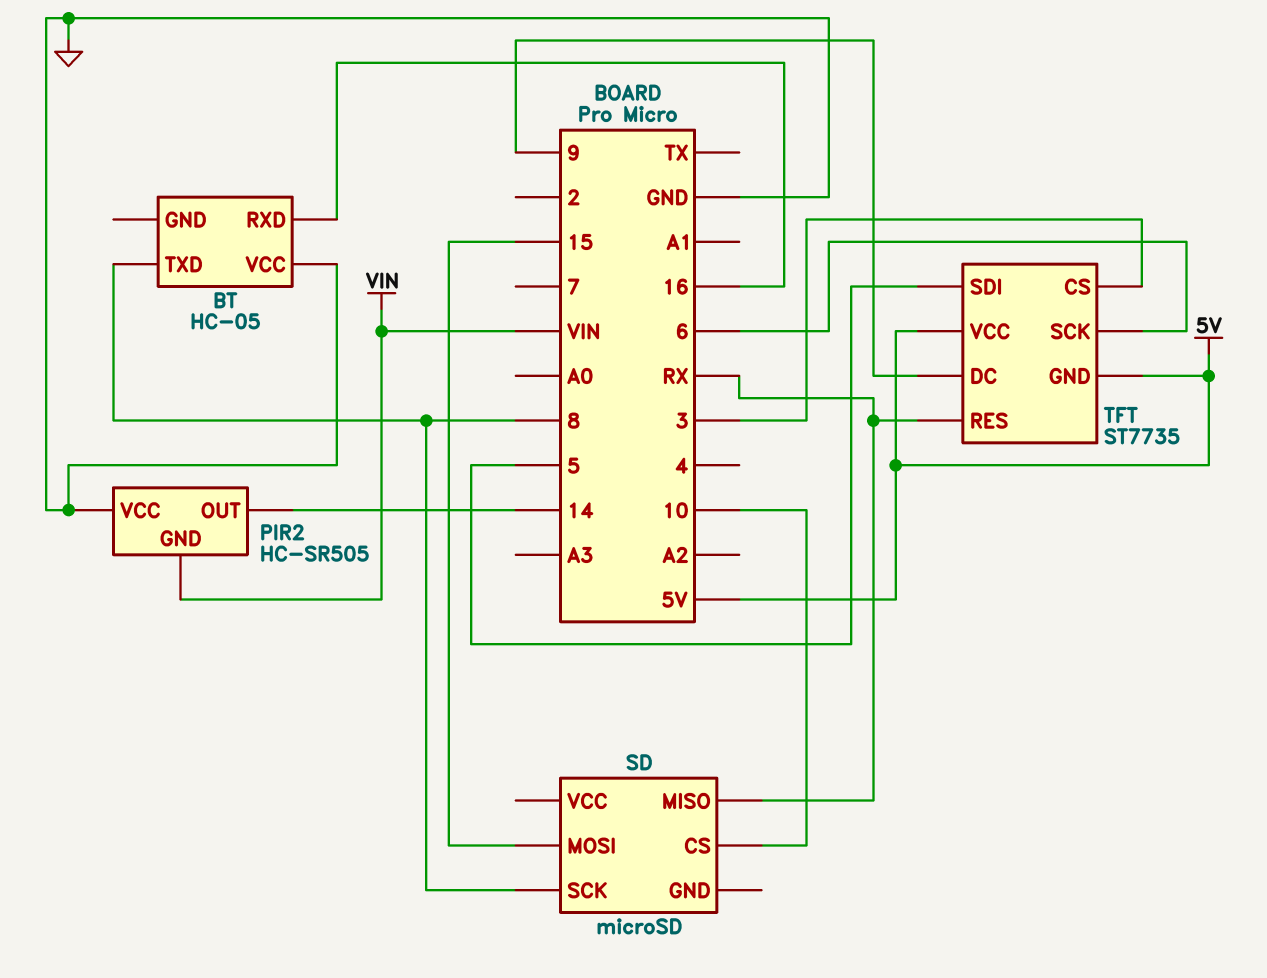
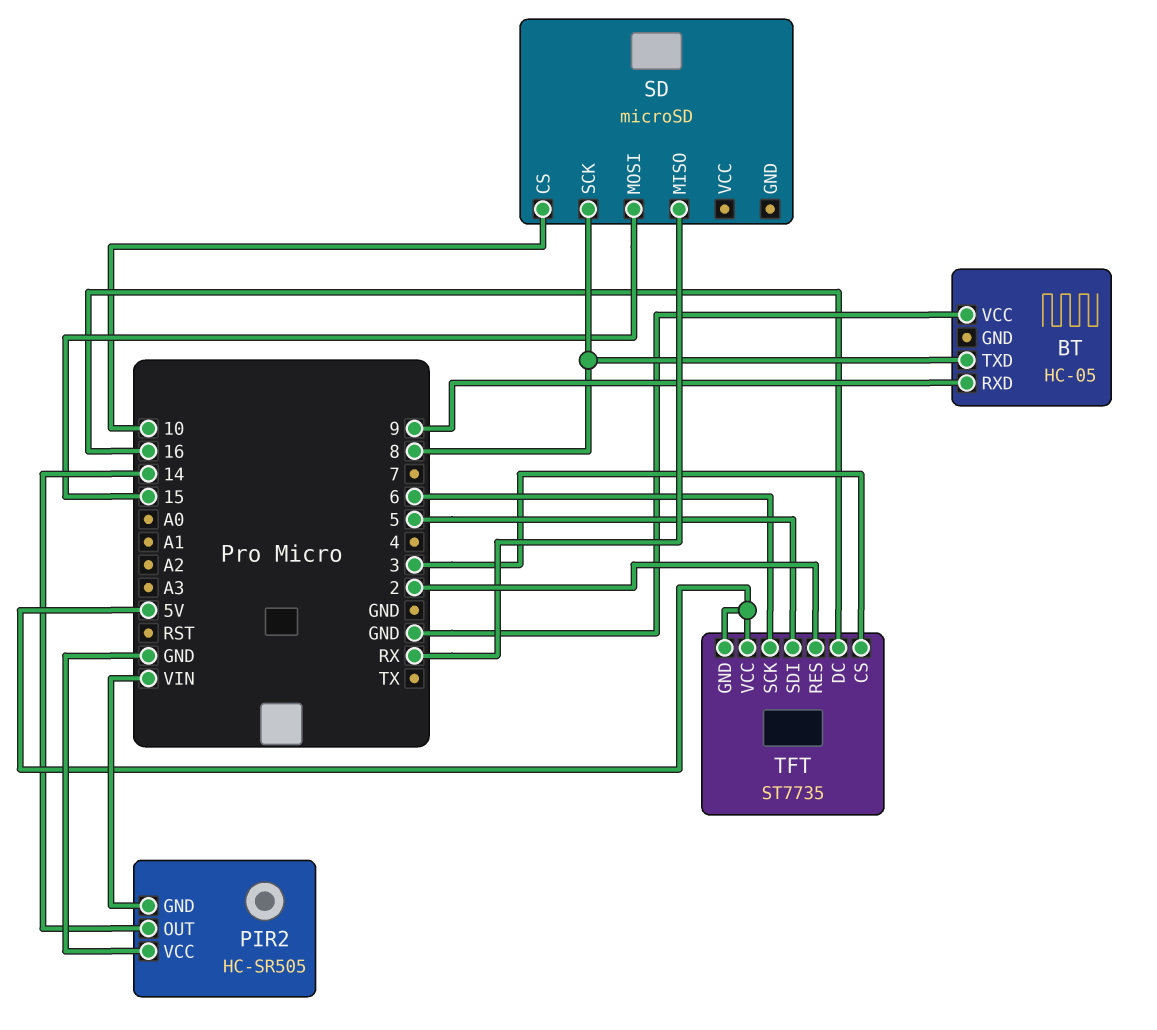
BT pin RXD: 16 -> 9
TFT pin DC: 9 -> 16
TFT pin RES: RX -> 2

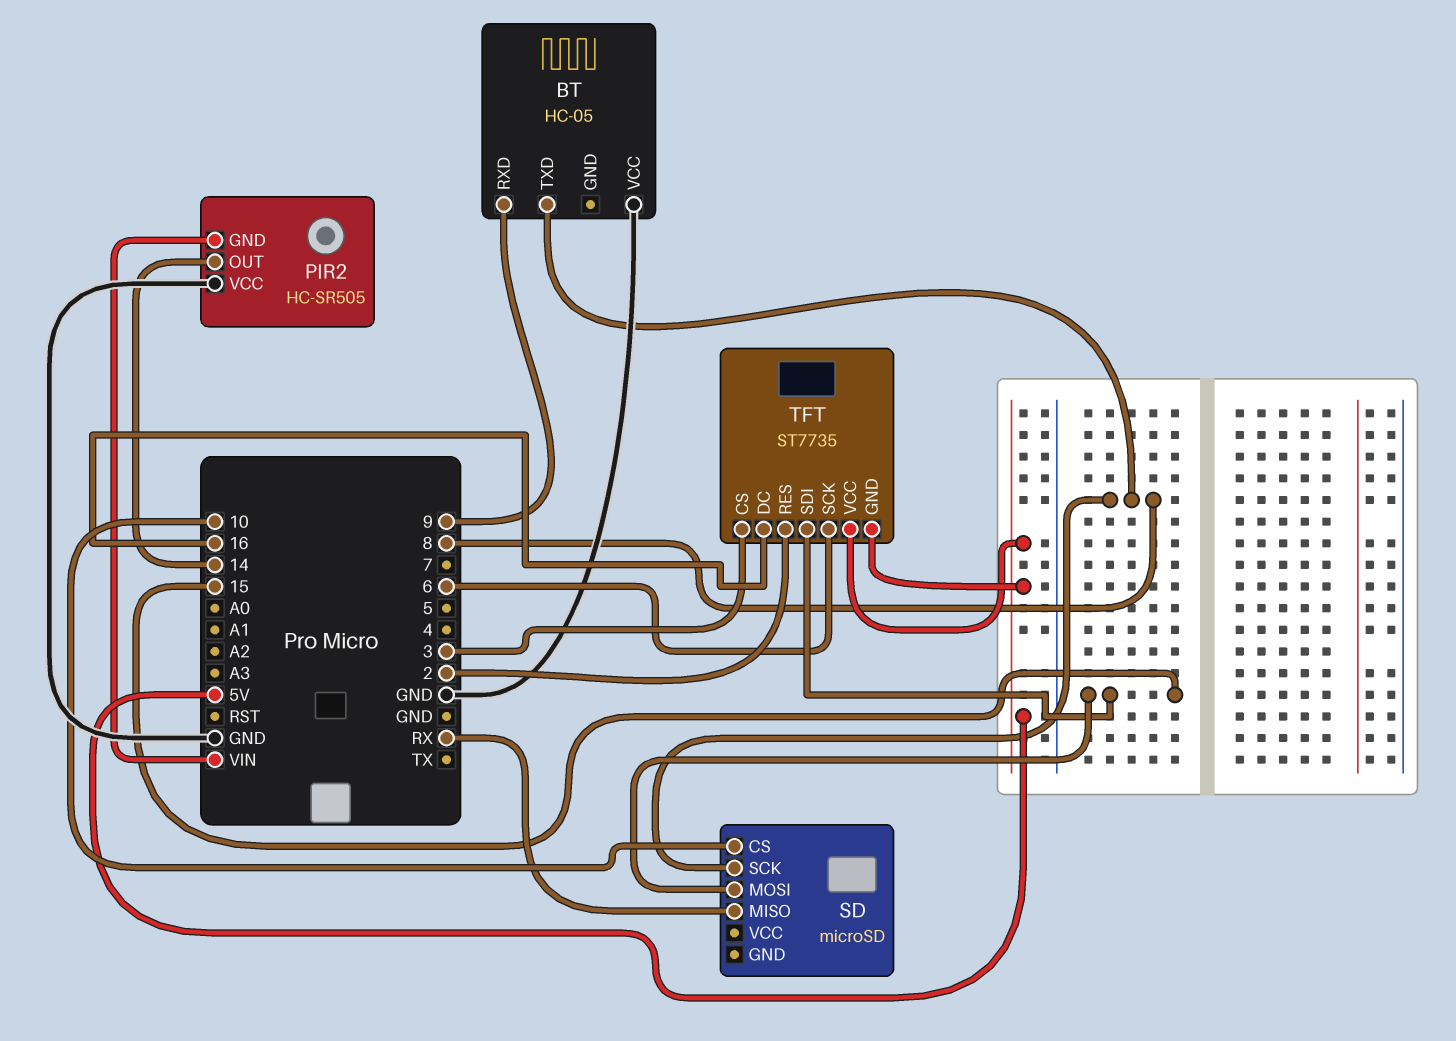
TFT pin SDI: 5 -> 15

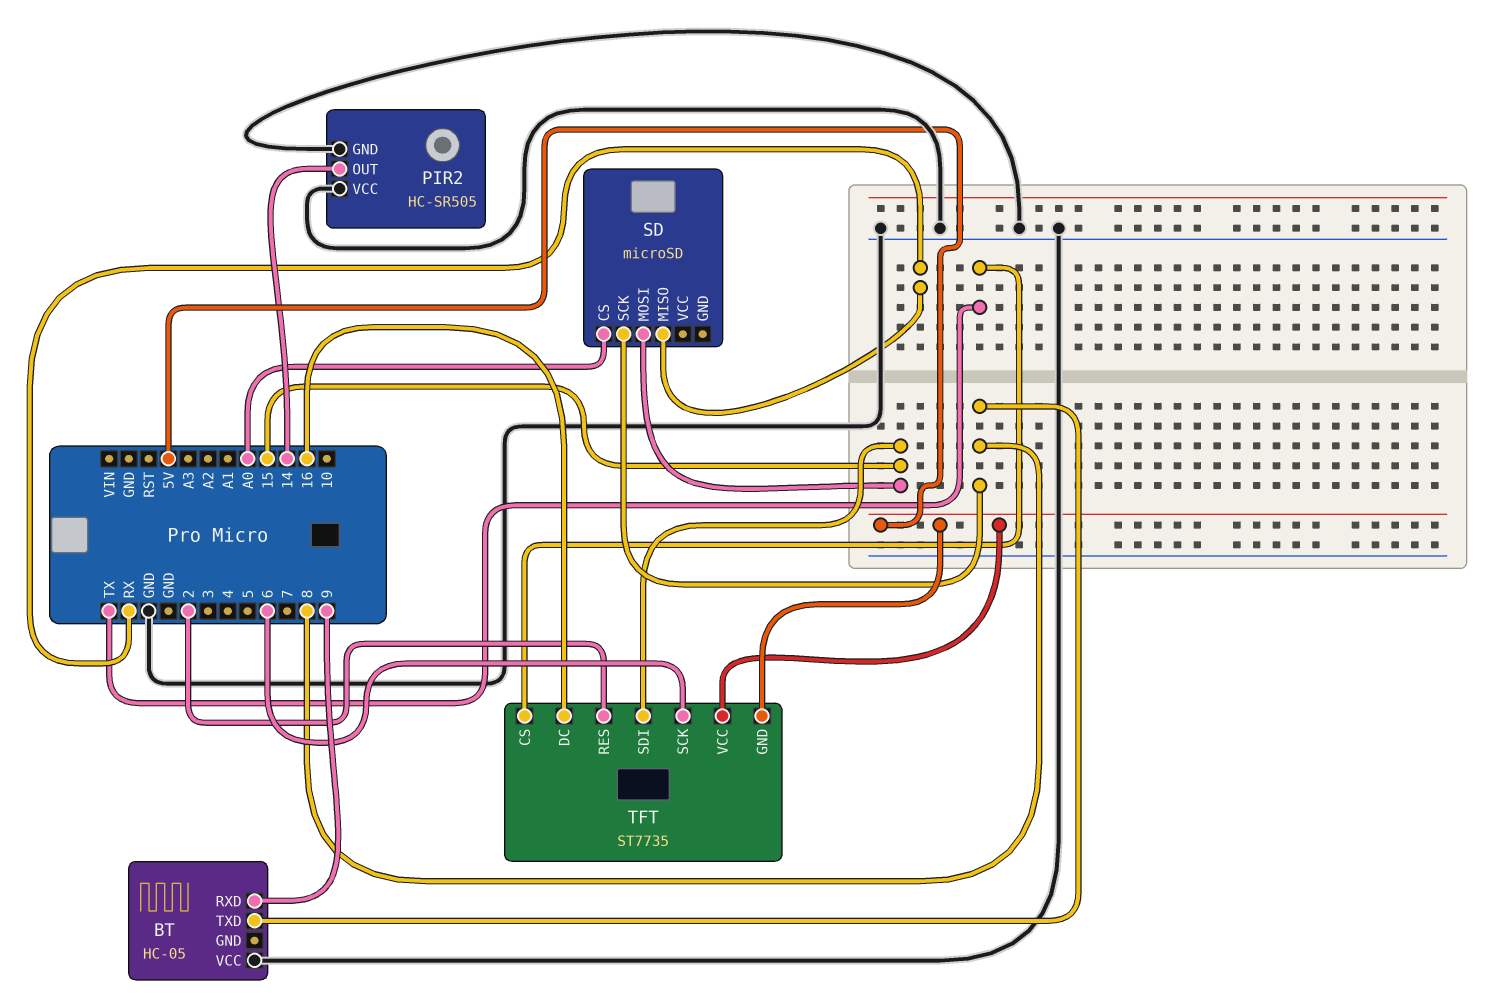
PIR2 pin GND: VIN -> GND
SD pin CS: 10 -> A0
TFT pin CS: 3 -> TX

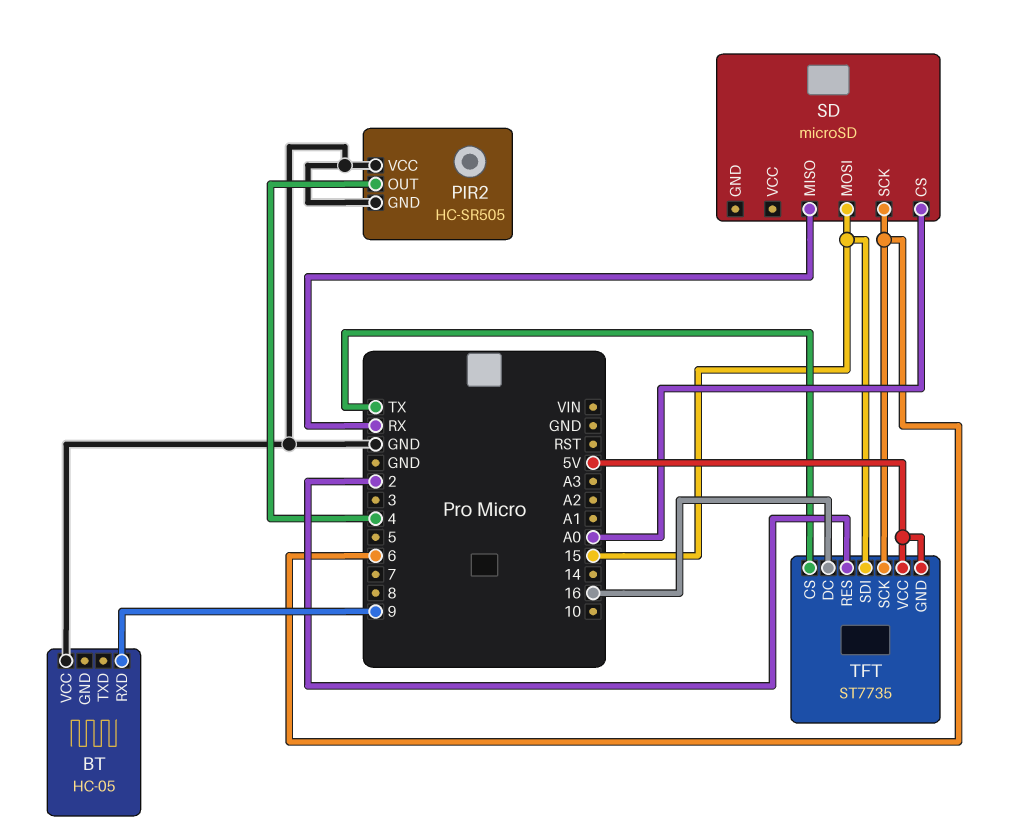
BT pin TXD: 8 -> none
PIR2 pin OUT: 14 -> 4
SD pin SCK: 8 -> 6

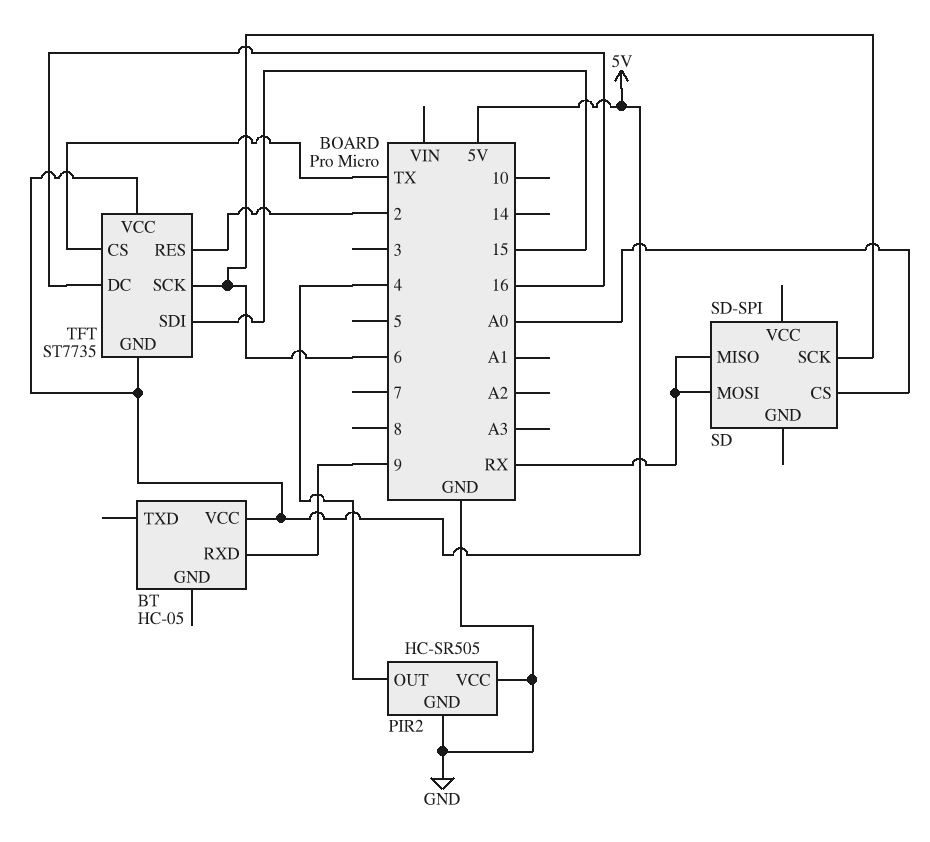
BT pin VCC: GND -> 5V
SD: microSD -> SD-SPI
SD pin MOSI: 15 -> RX

